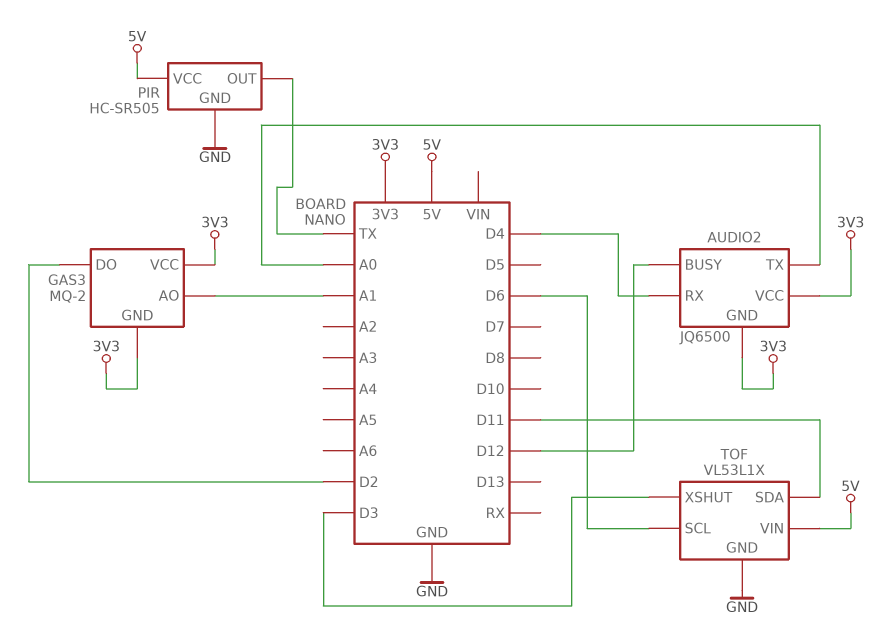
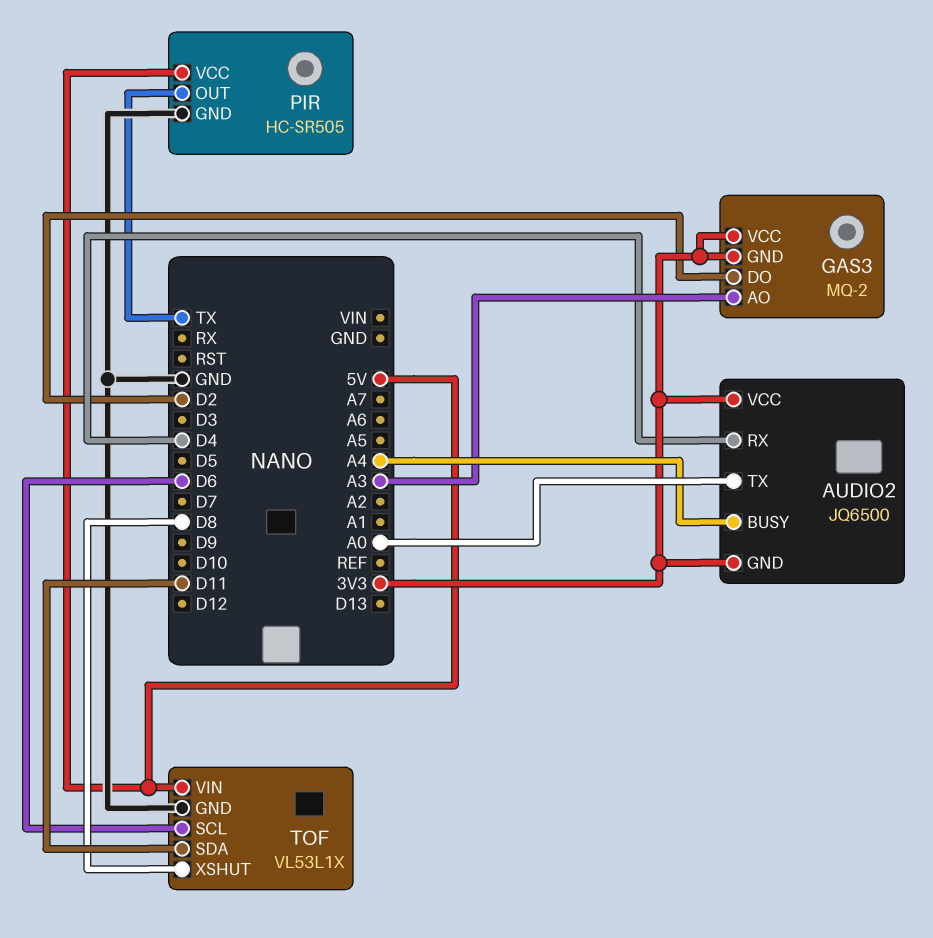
AUDIO2 pin BUSY: D12 -> A4
GAS3 pin AO: A1 -> A3
TOF pin XSHUT: D3 -> D8

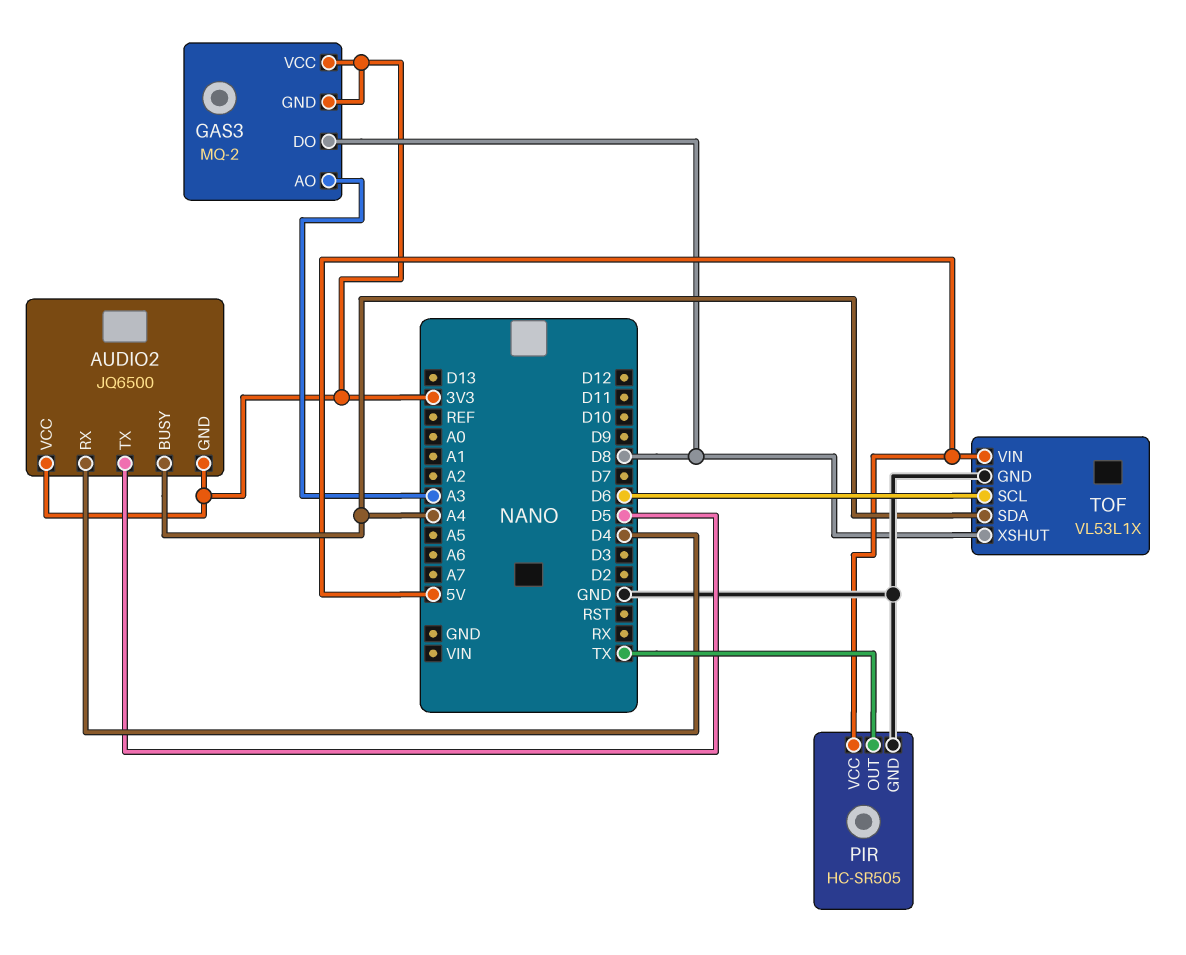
AUDIO2 pin TX: A0 -> D5
GAS3 pin DO: D2 -> D8
TOF pin SDA: D11 -> A4

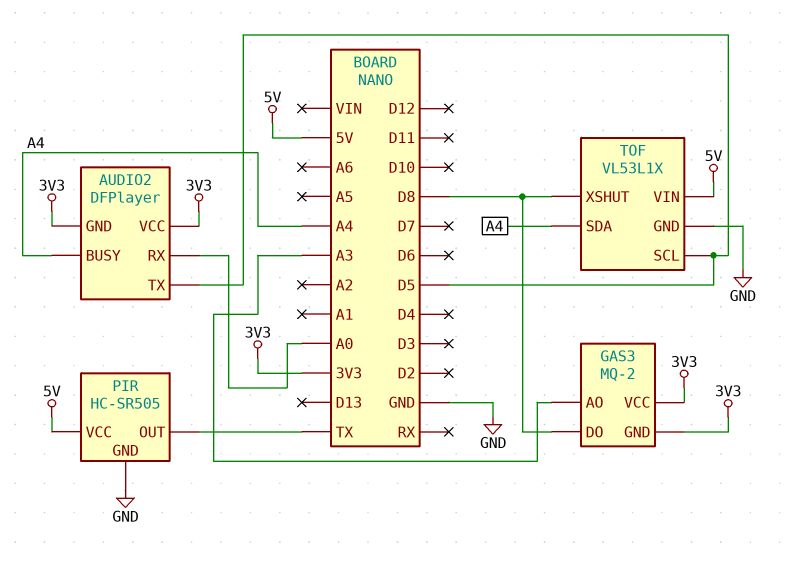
AUDIO2: JQ6500 -> DFPlayer
AUDIO2 pin RX: D4 -> A0
TOF pin SCL: D6 -> D5

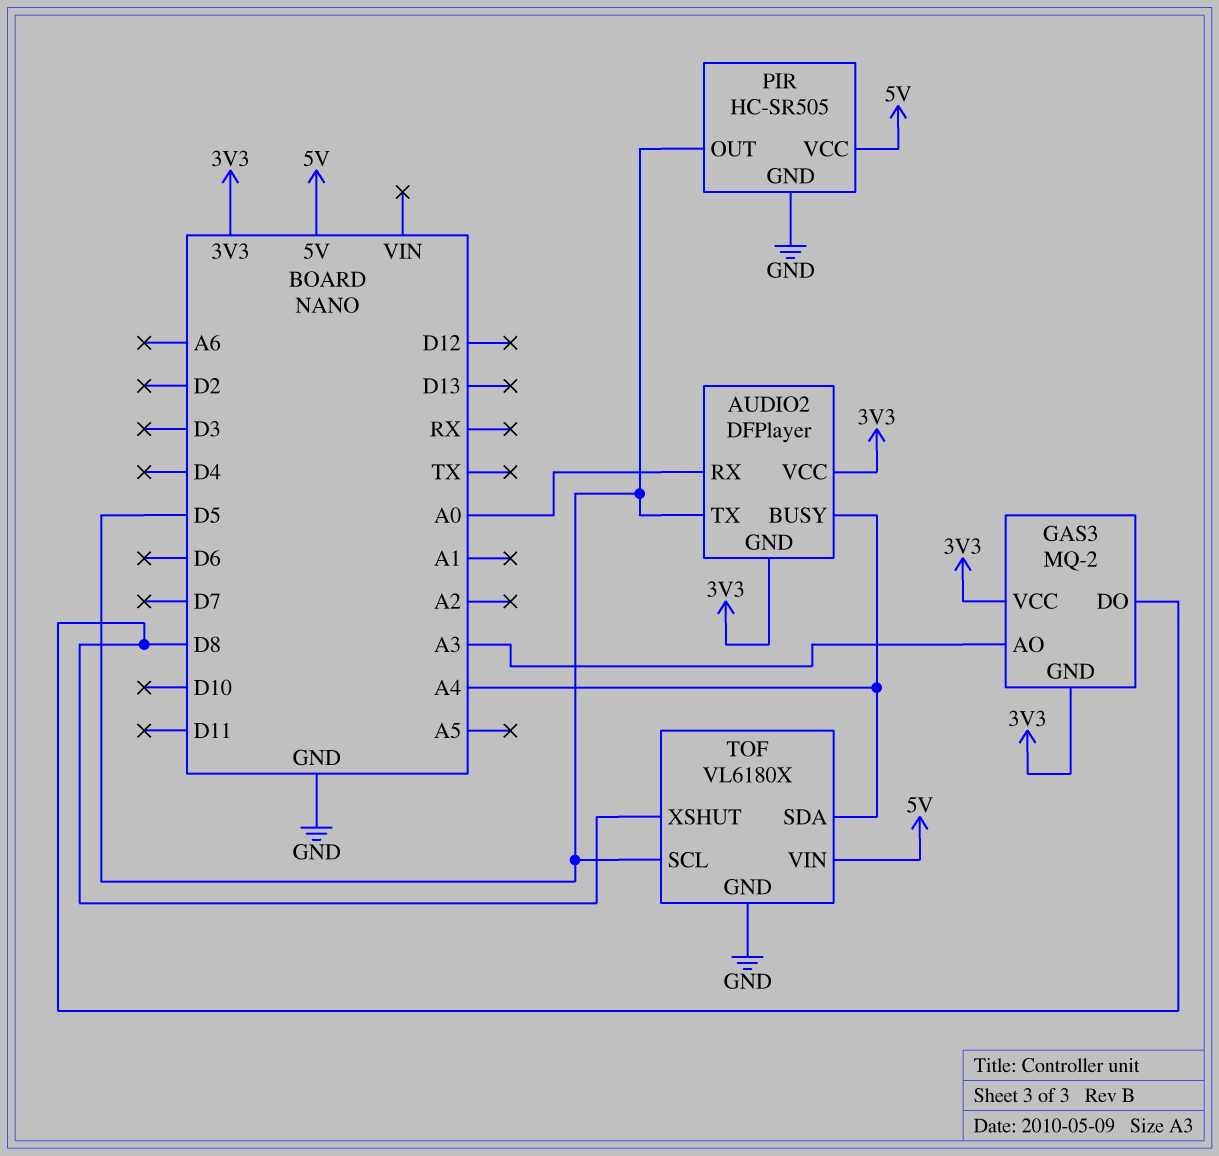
PIR pin OUT: TX -> D5
TOF: VL53L1X -> VL6180X

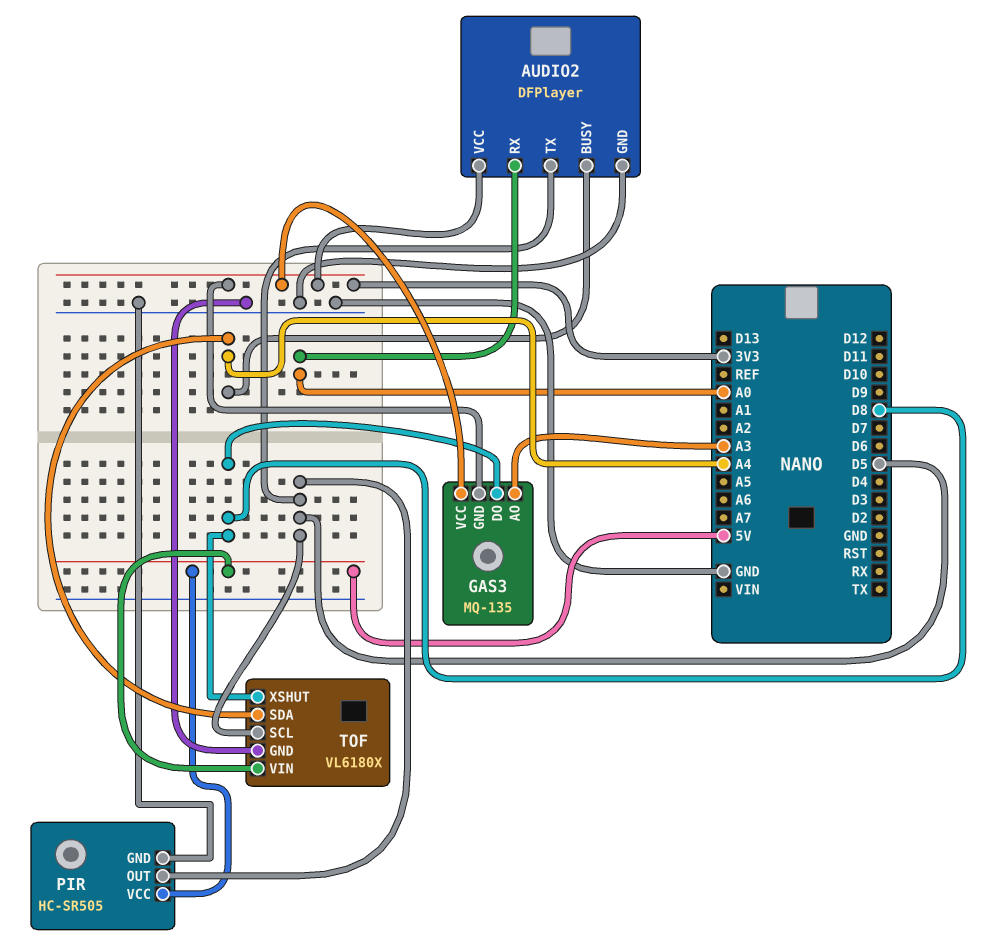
AUDIO2 pin GND: 3V3 -> GND
GAS3: MQ-2 -> MQ-135

